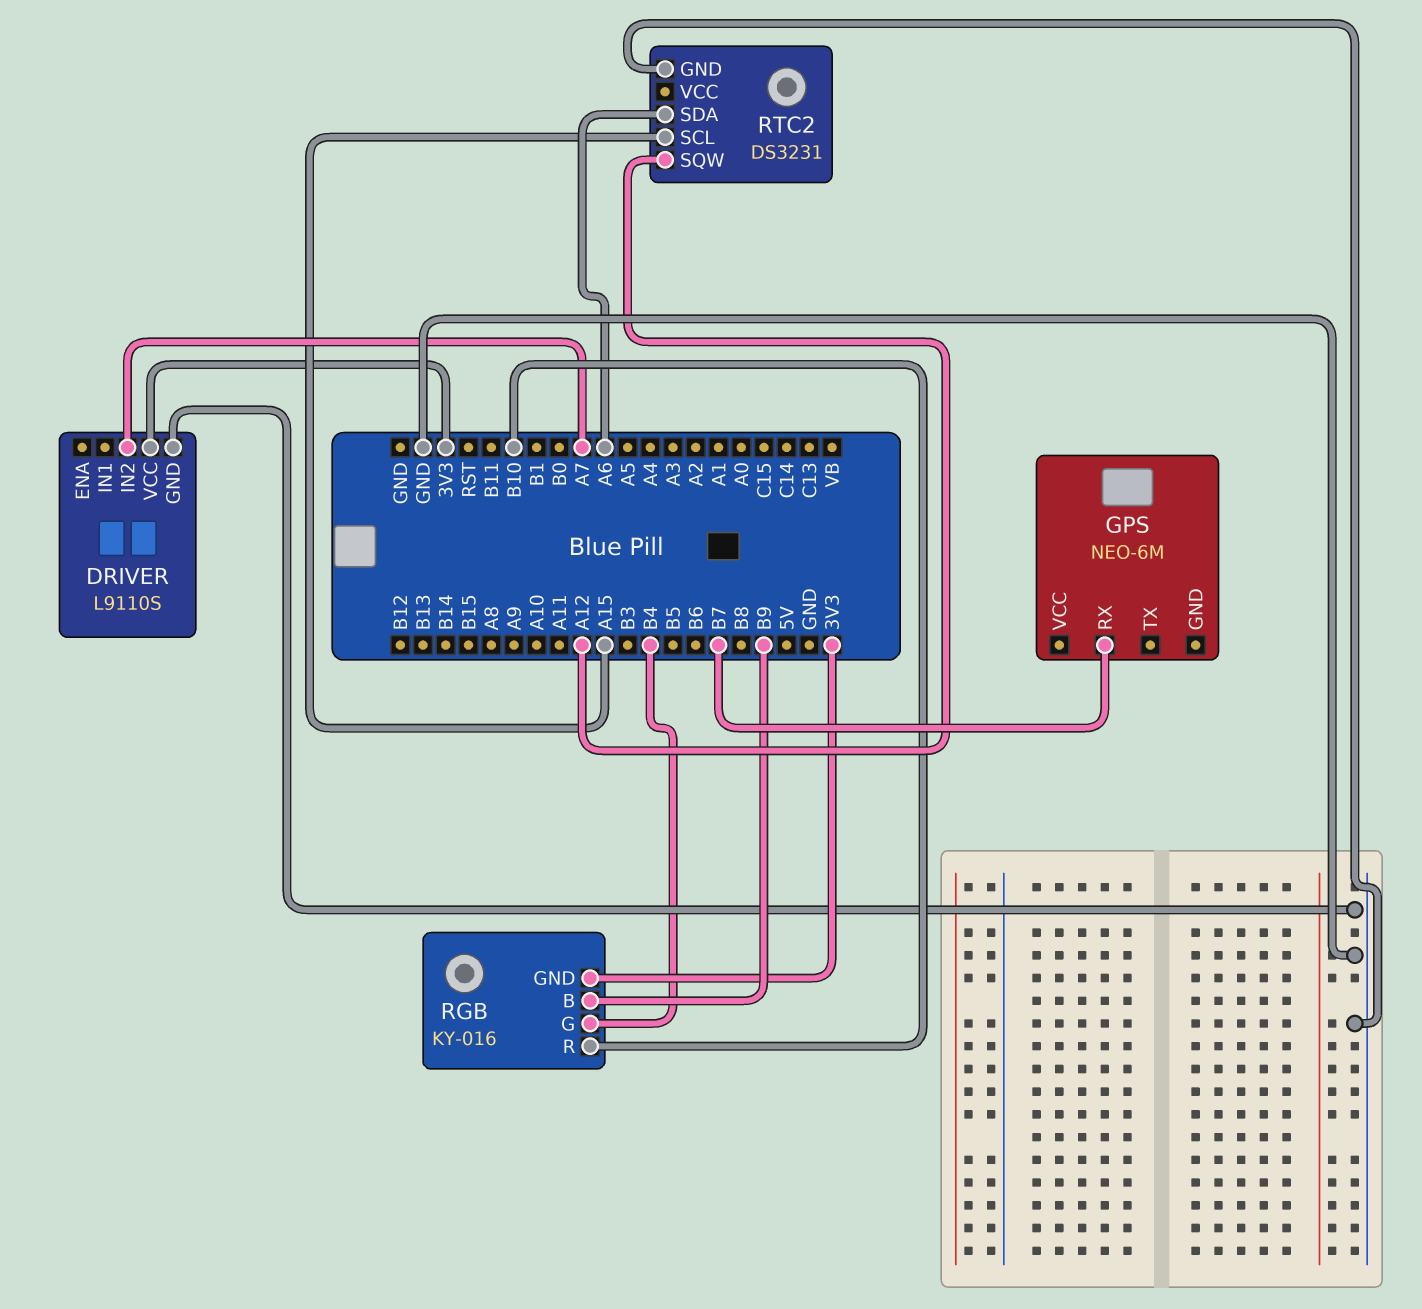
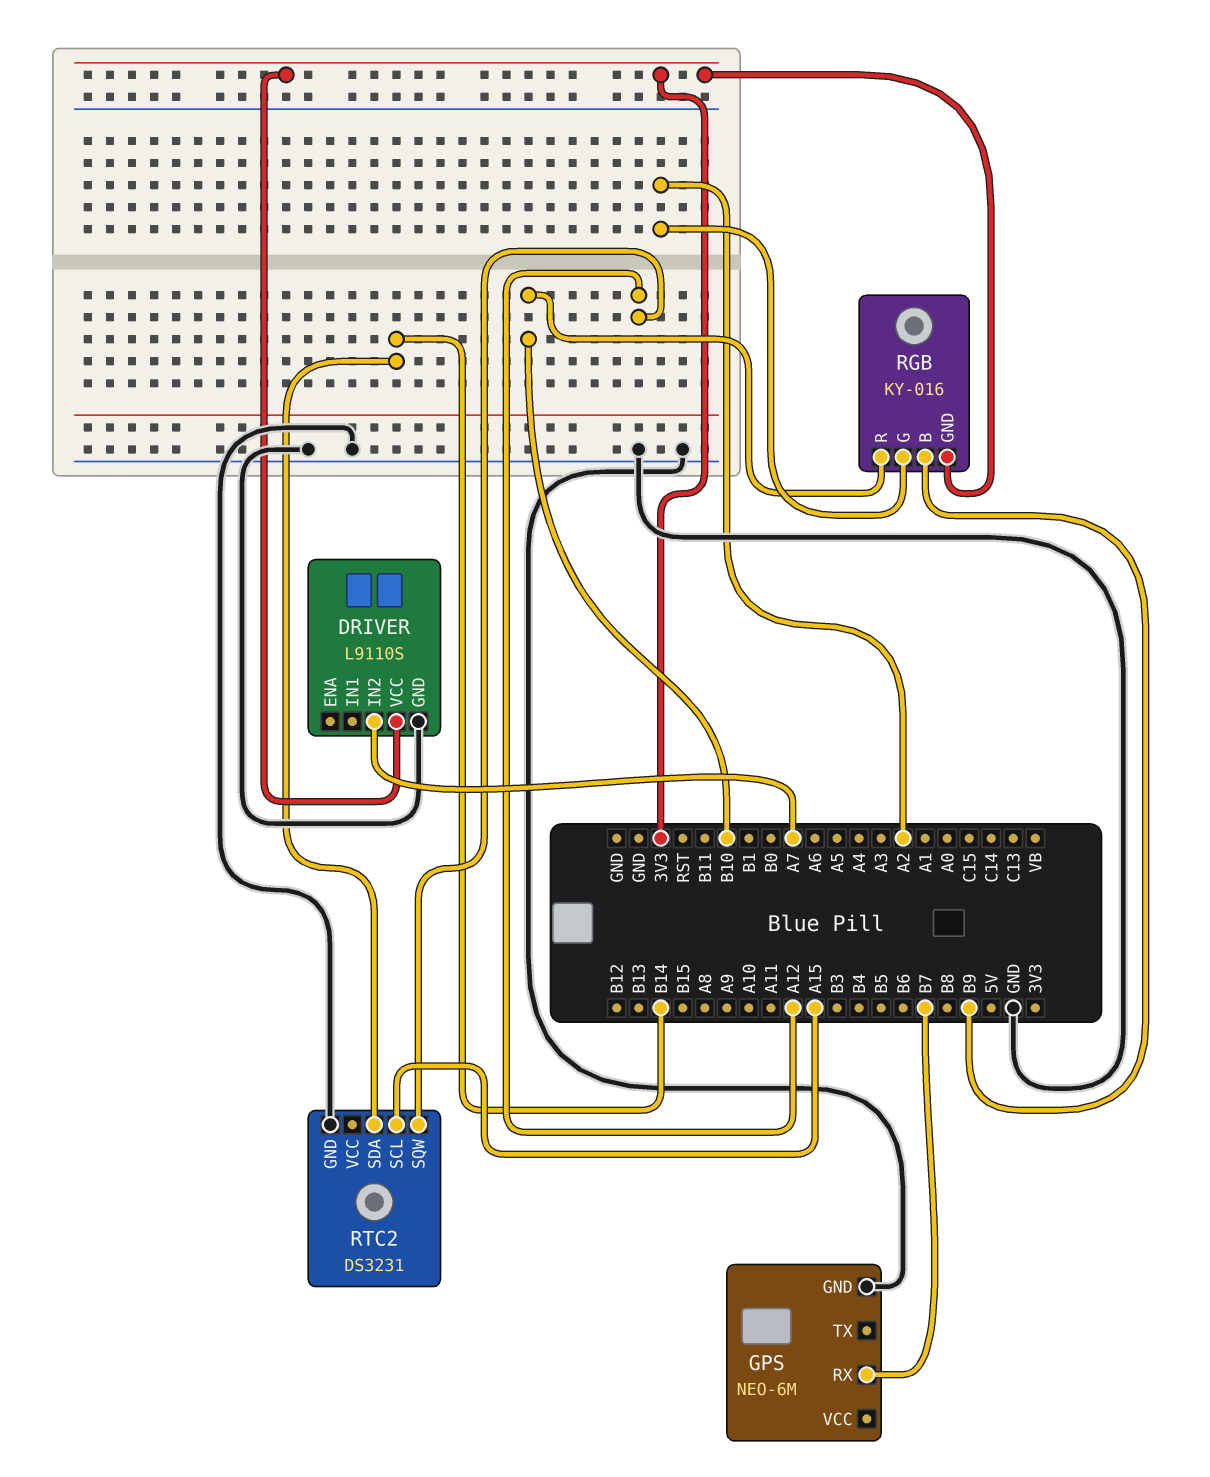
GPS pin GND: none -> GND
RGB pin G: B4 -> A2
RTC2 pin SDA: A6 -> B14

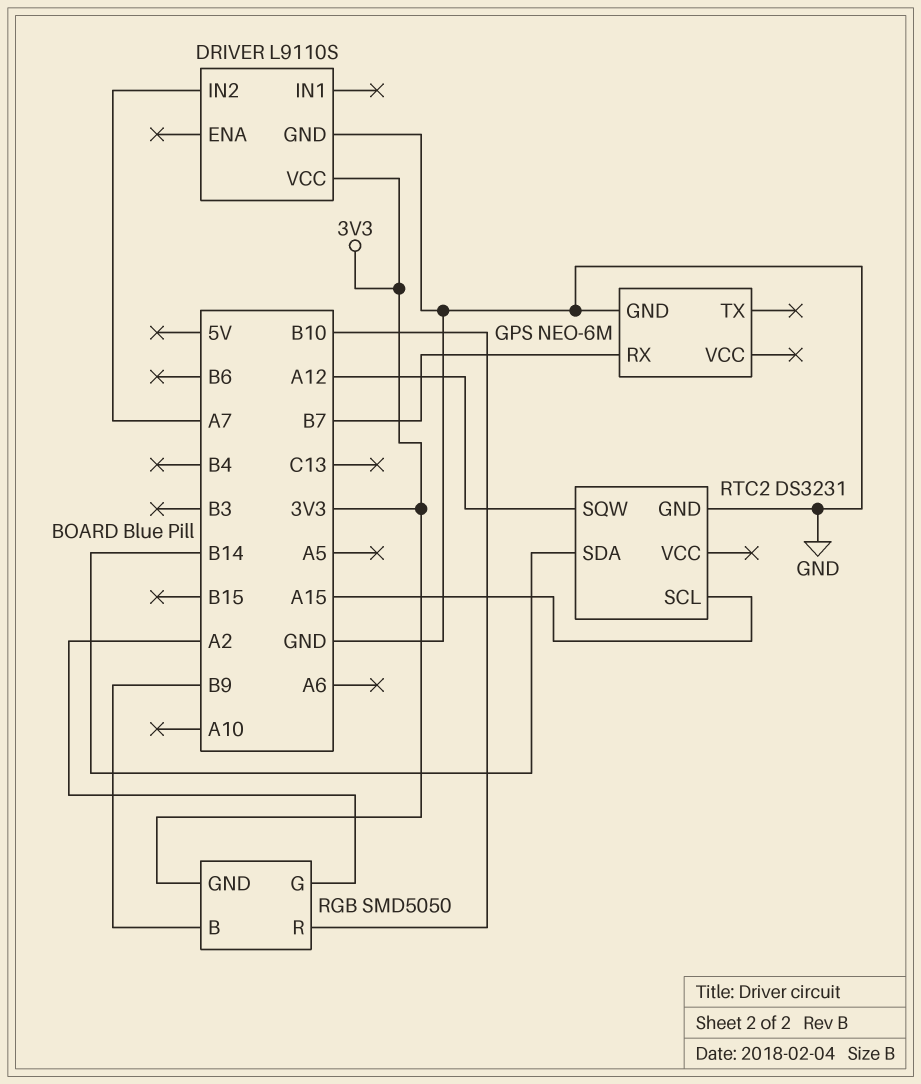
RGB: KY-016 -> SMD5050

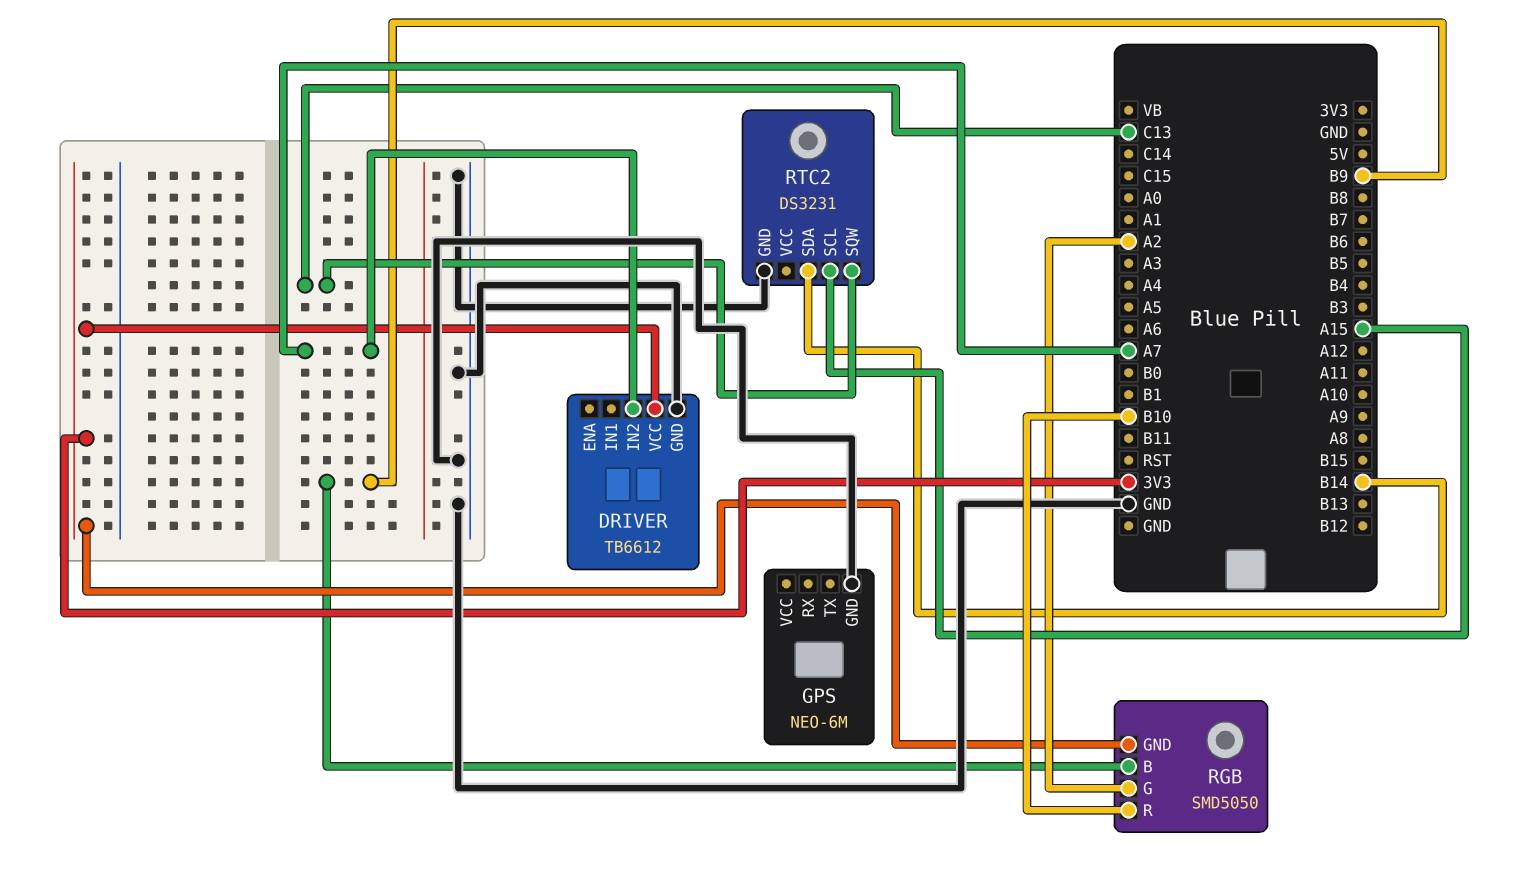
DRIVER: L9110S -> TB6612
GPS pin RX: B7 -> none
RTC2 pin SQW: A12 -> C13

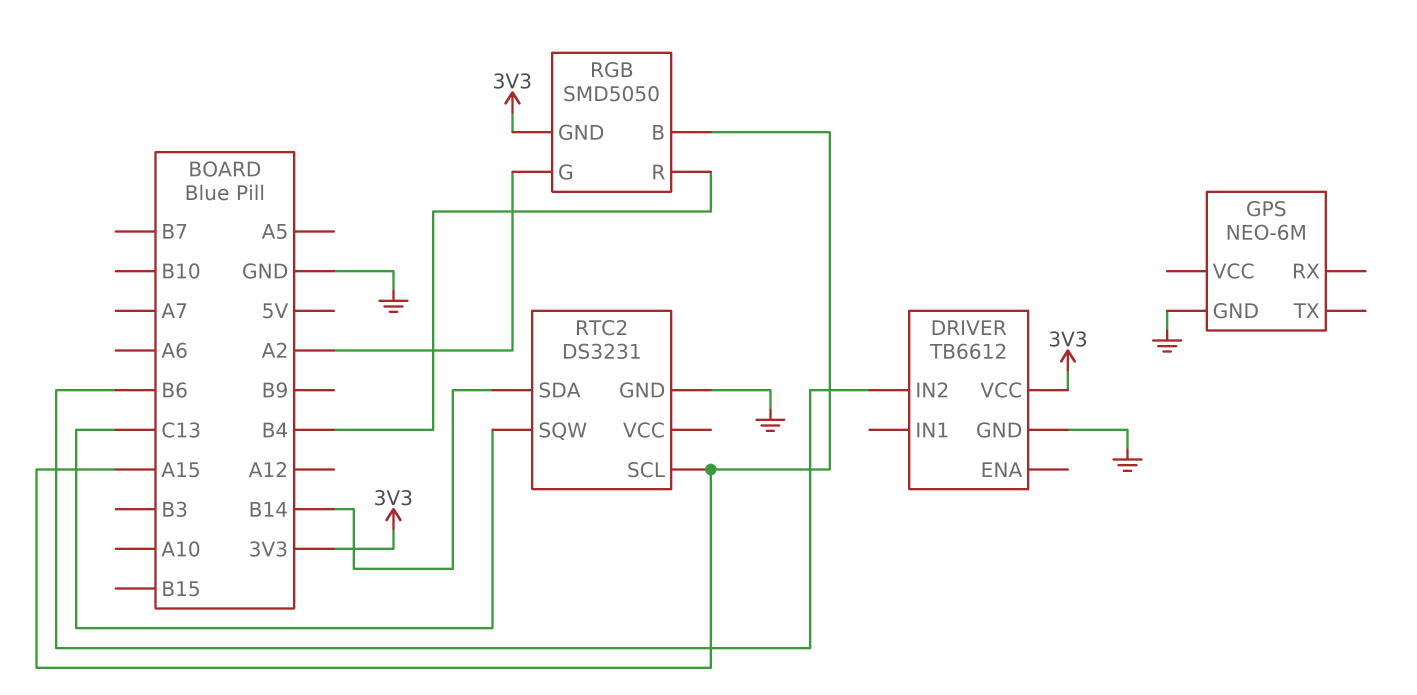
DRIVER pin IN2: A7 -> B6
RGB pin B: B9 -> A15
RGB pin R: B10 -> B4

